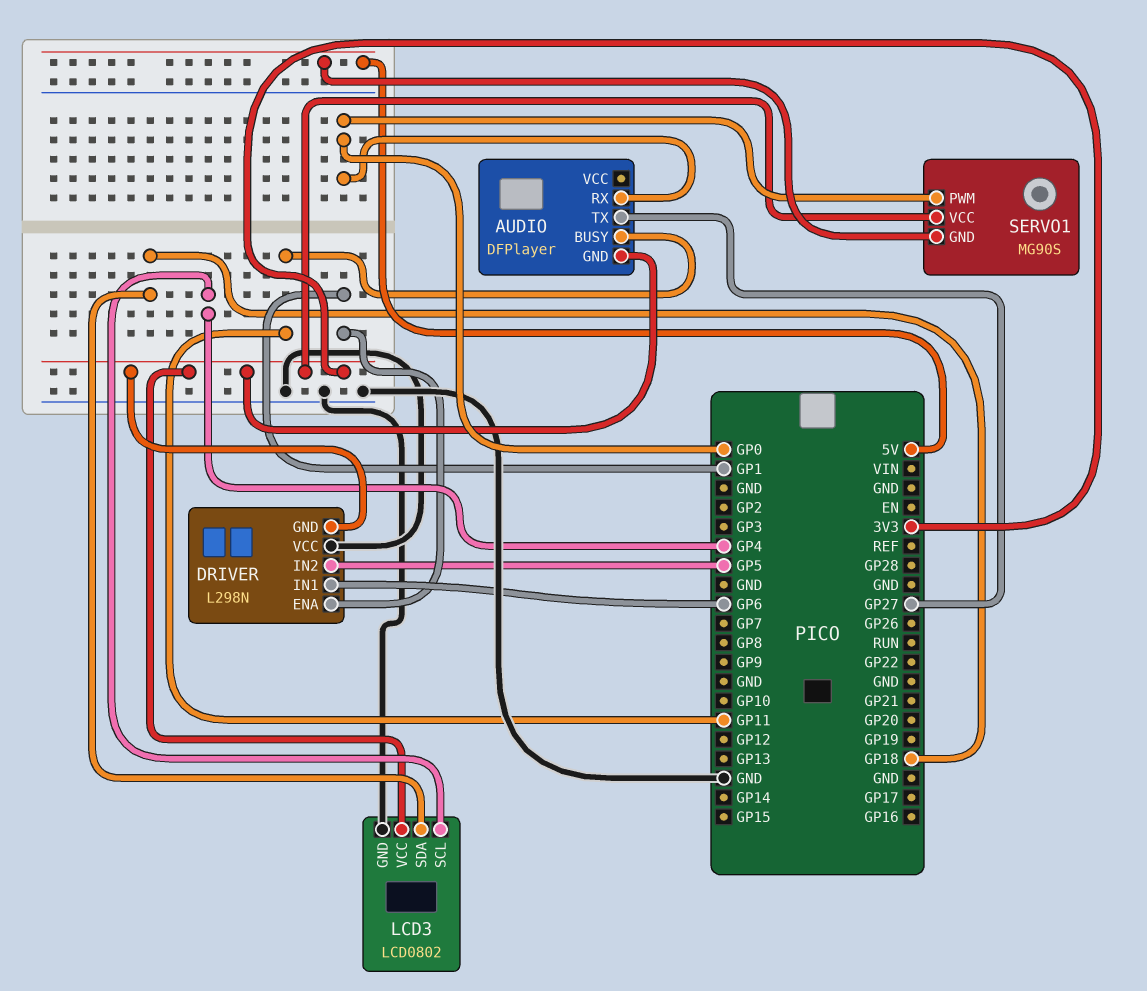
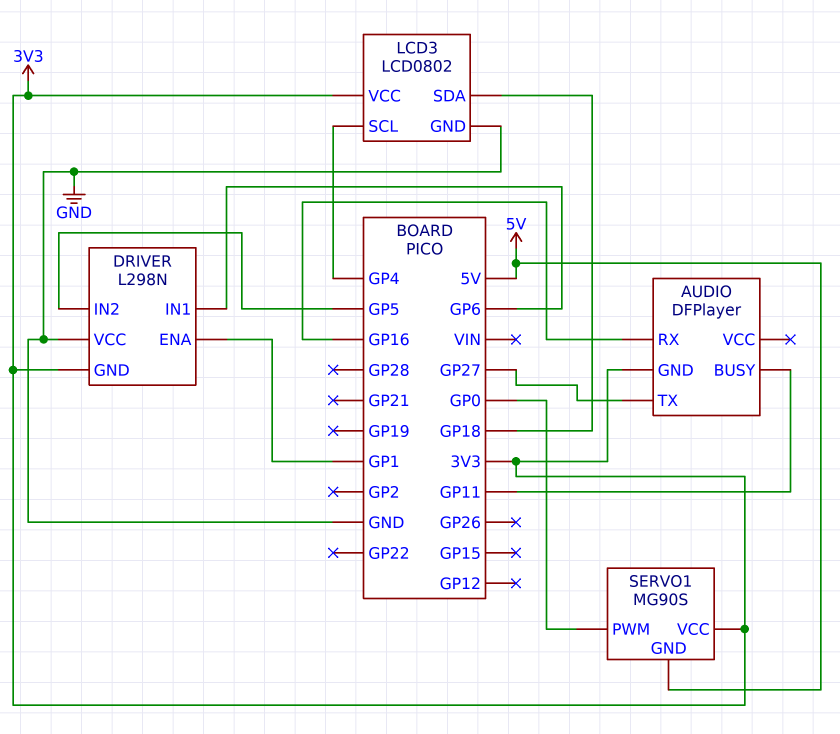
AUDIO pin RX: GP0 -> GP16

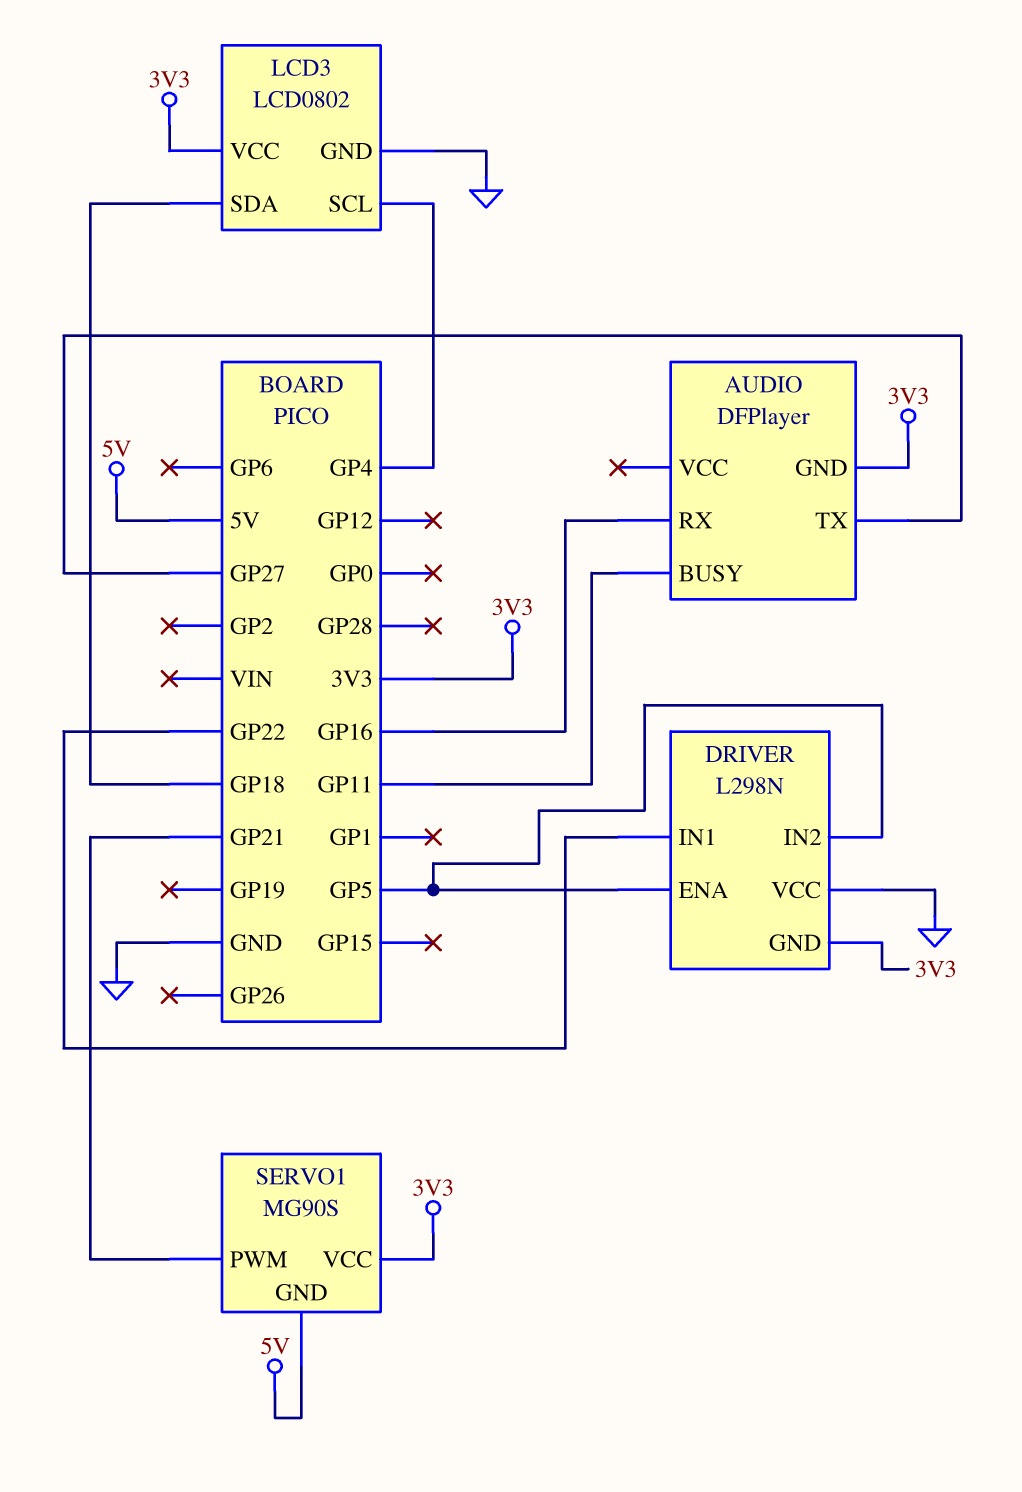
DRIVER pin ENA: GP1 -> GP5
DRIVER pin IN1: GP6 -> GP22
SERVO1 pin PWM: GP0 -> GP21

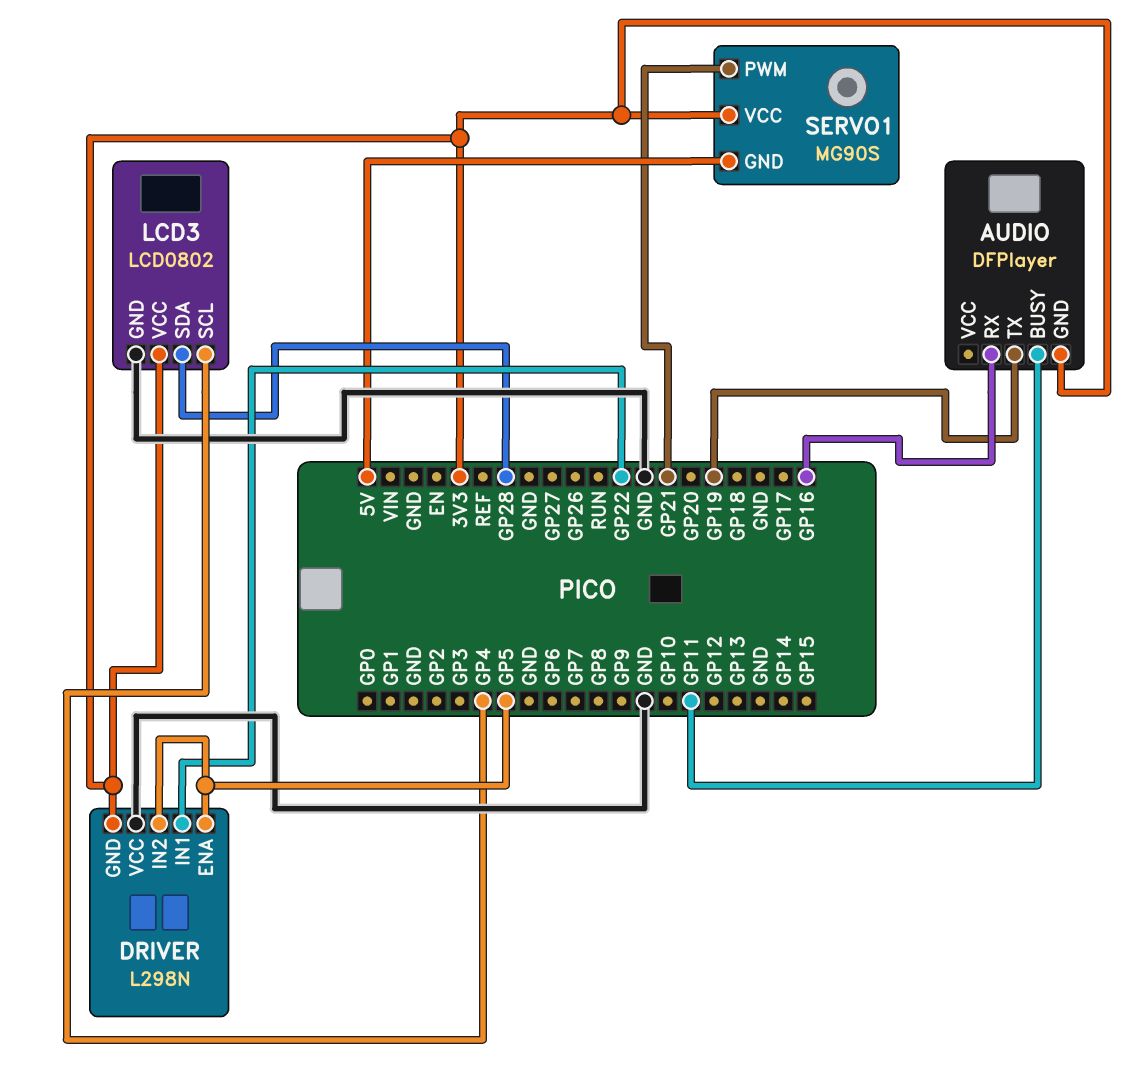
AUDIO pin TX: GP27 -> GP19
LCD3 pin SDA: GP18 -> GP28

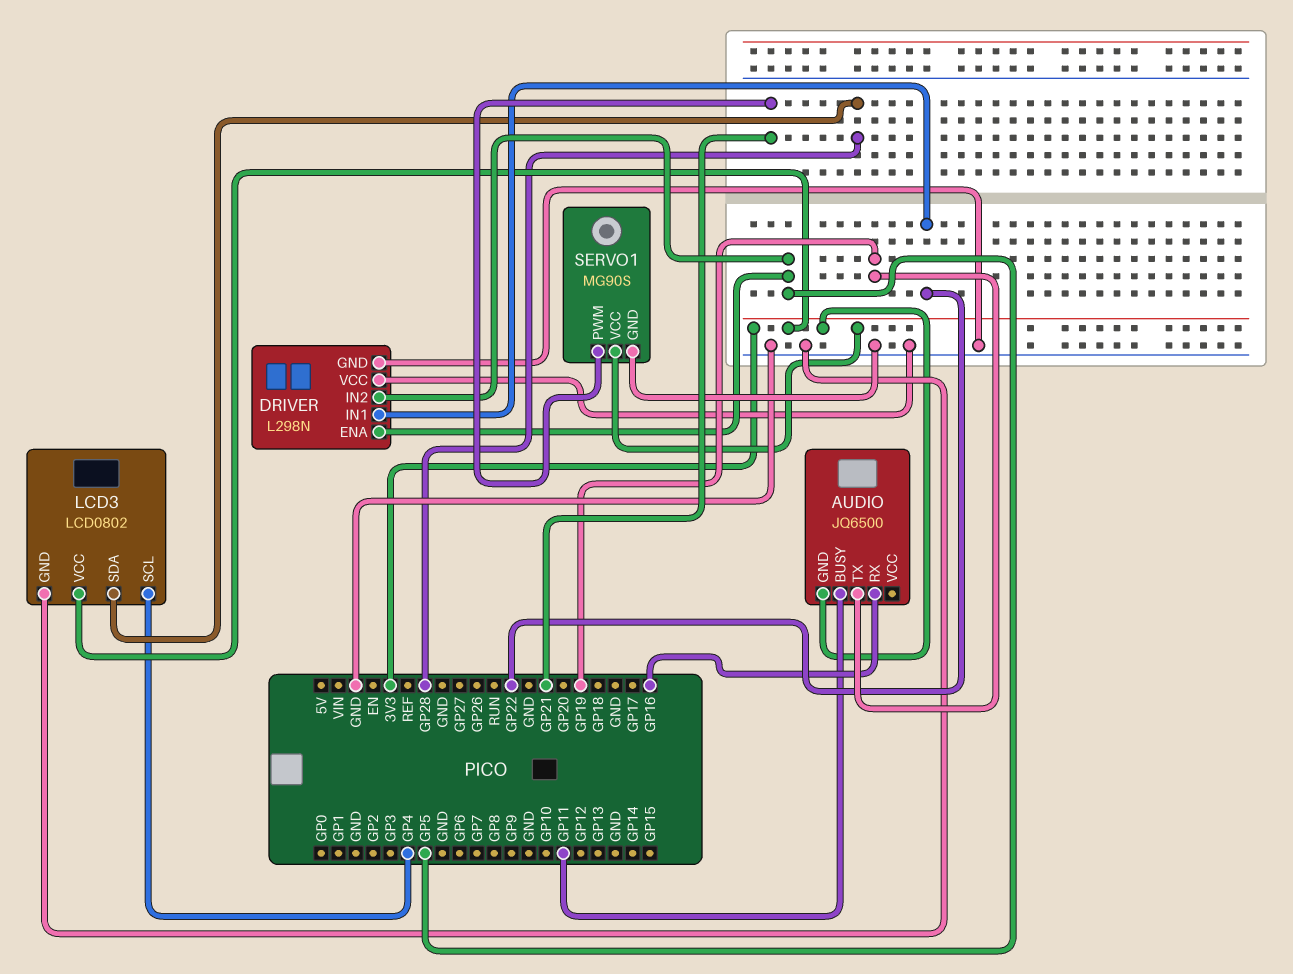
AUDIO: DFPlayer -> JQ6500
DRIVER pin GND: 3V3 -> GND
SERVO1 pin GND: 5V -> GND

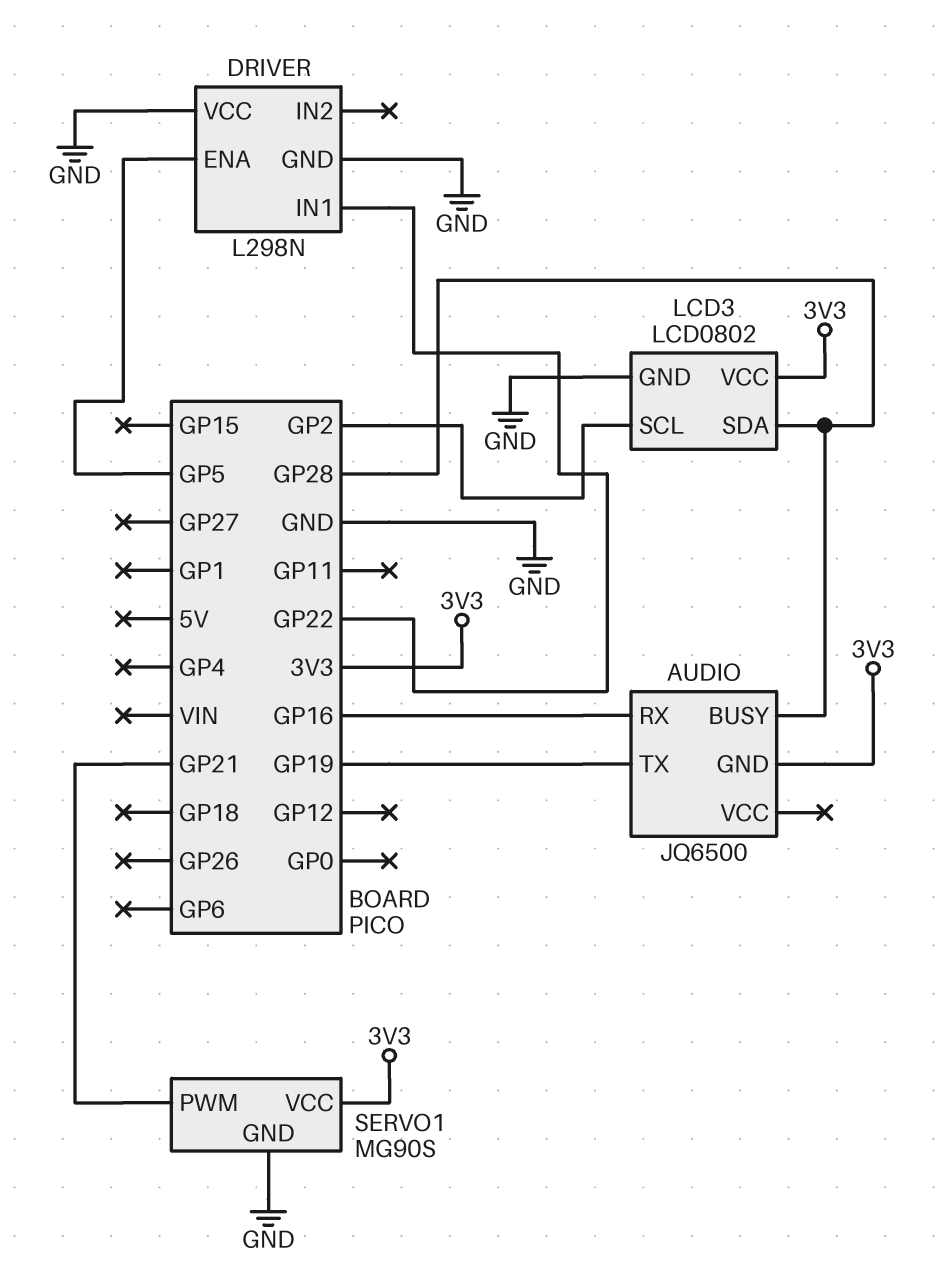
AUDIO pin BUSY: GP11 -> GP28
DRIVER pin IN2: GP5 -> none
LCD3 pin SCL: GP4 -> GP2

